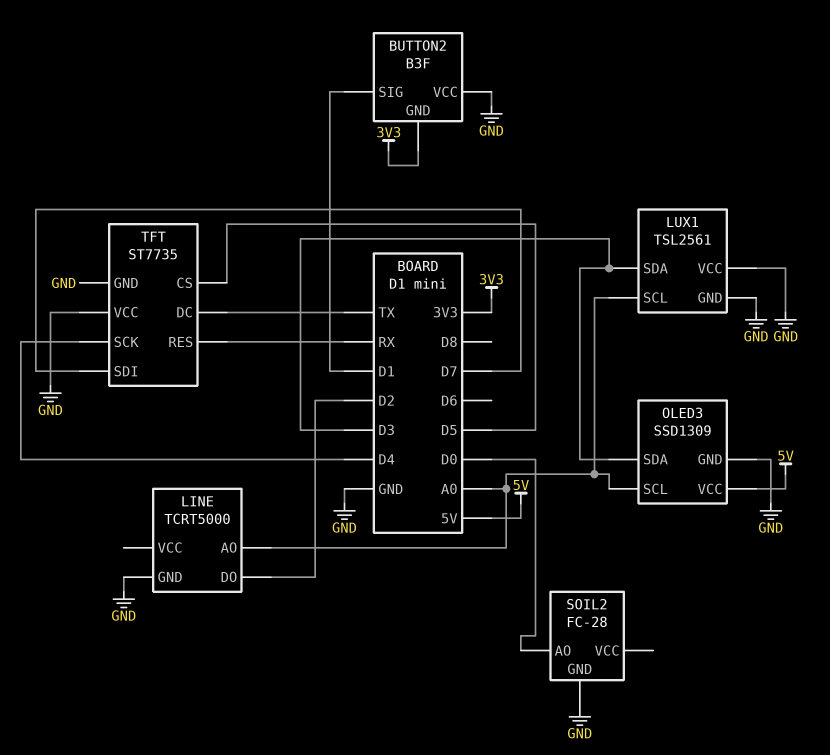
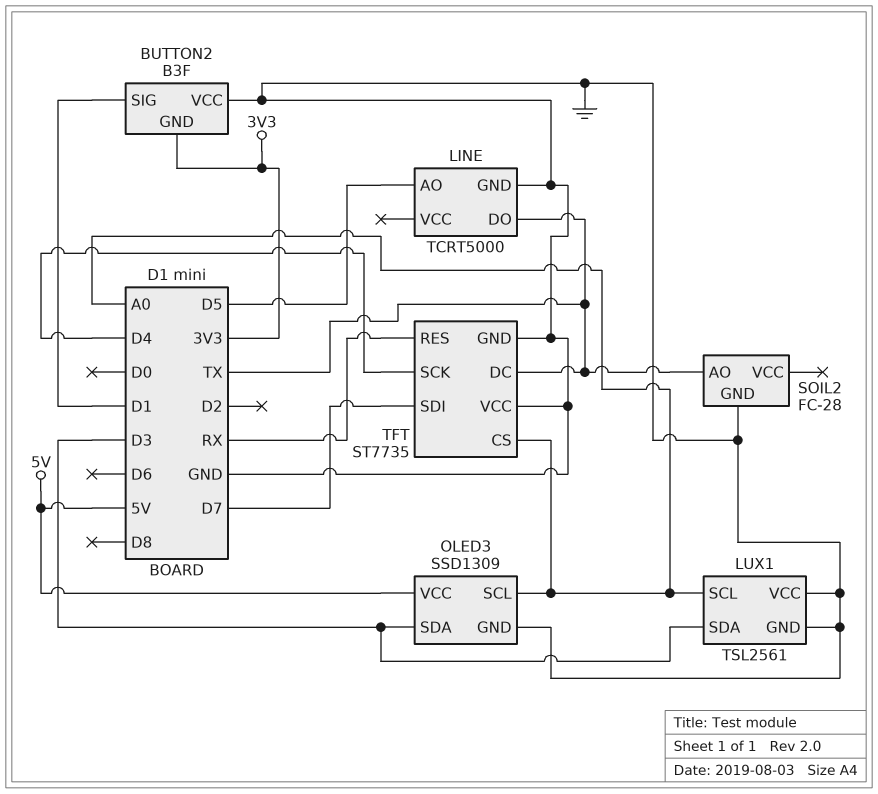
LINE pin AO: A0 -> D5
LINE pin DO: D2 -> TX
SOIL2 pin AO: D0 -> TX
TFT pin CS: D5 -> A0

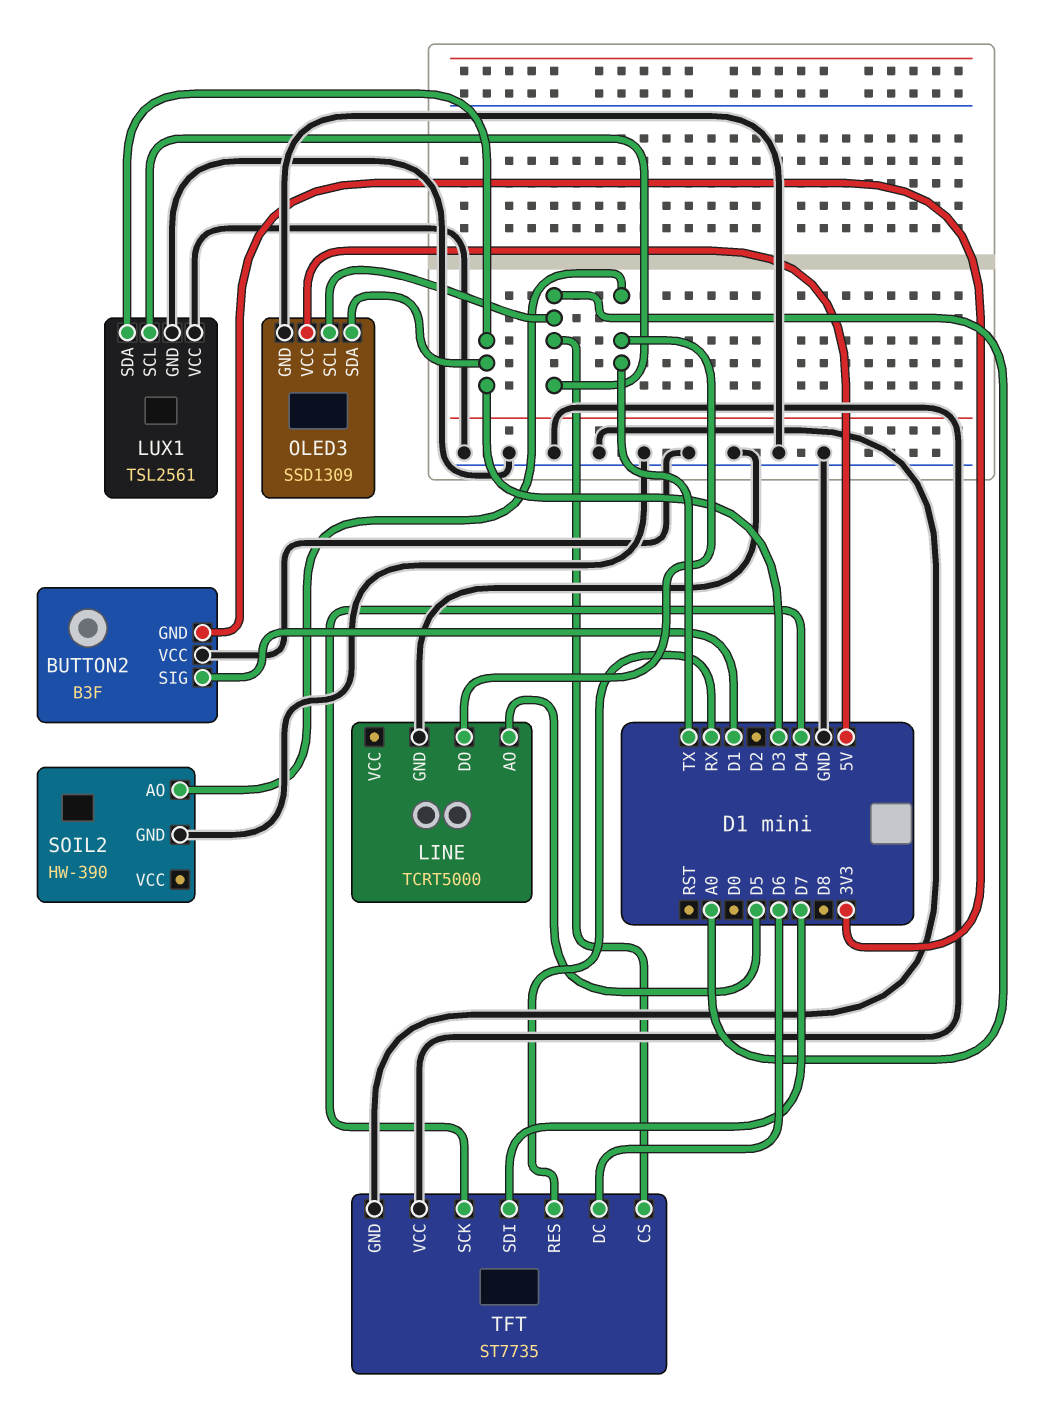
SOIL2: FC-28 -> HW-390
TFT pin DC: TX -> D6

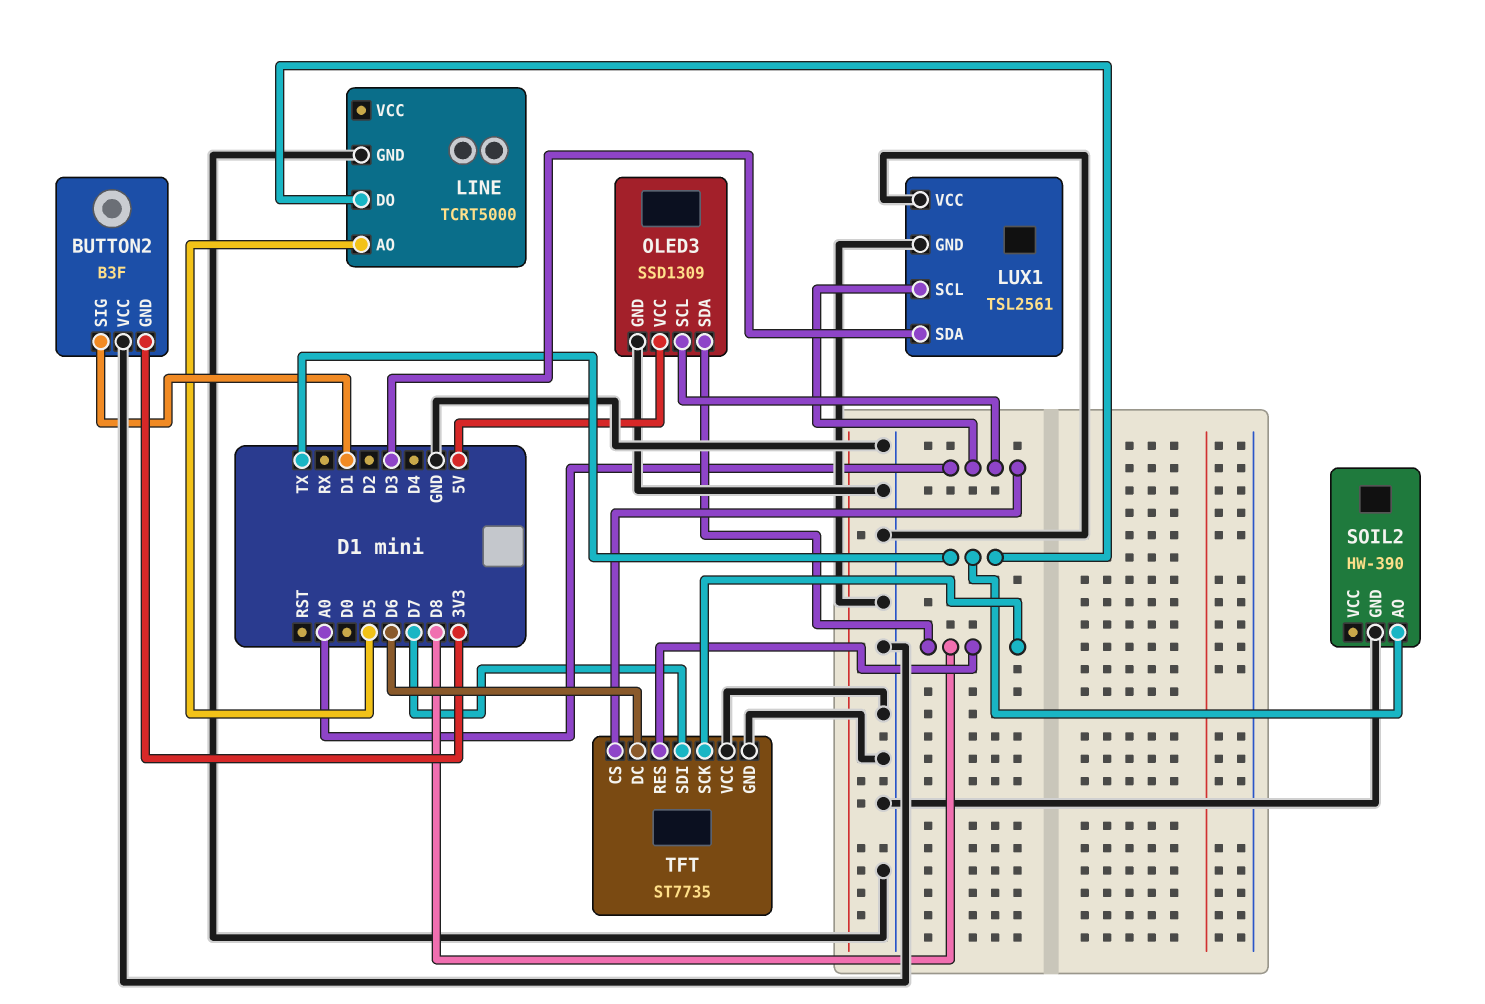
OLED3 pin SDA: D3 -> D8
TFT pin RES: RX -> D8
TFT pin SCK: D4 -> D8

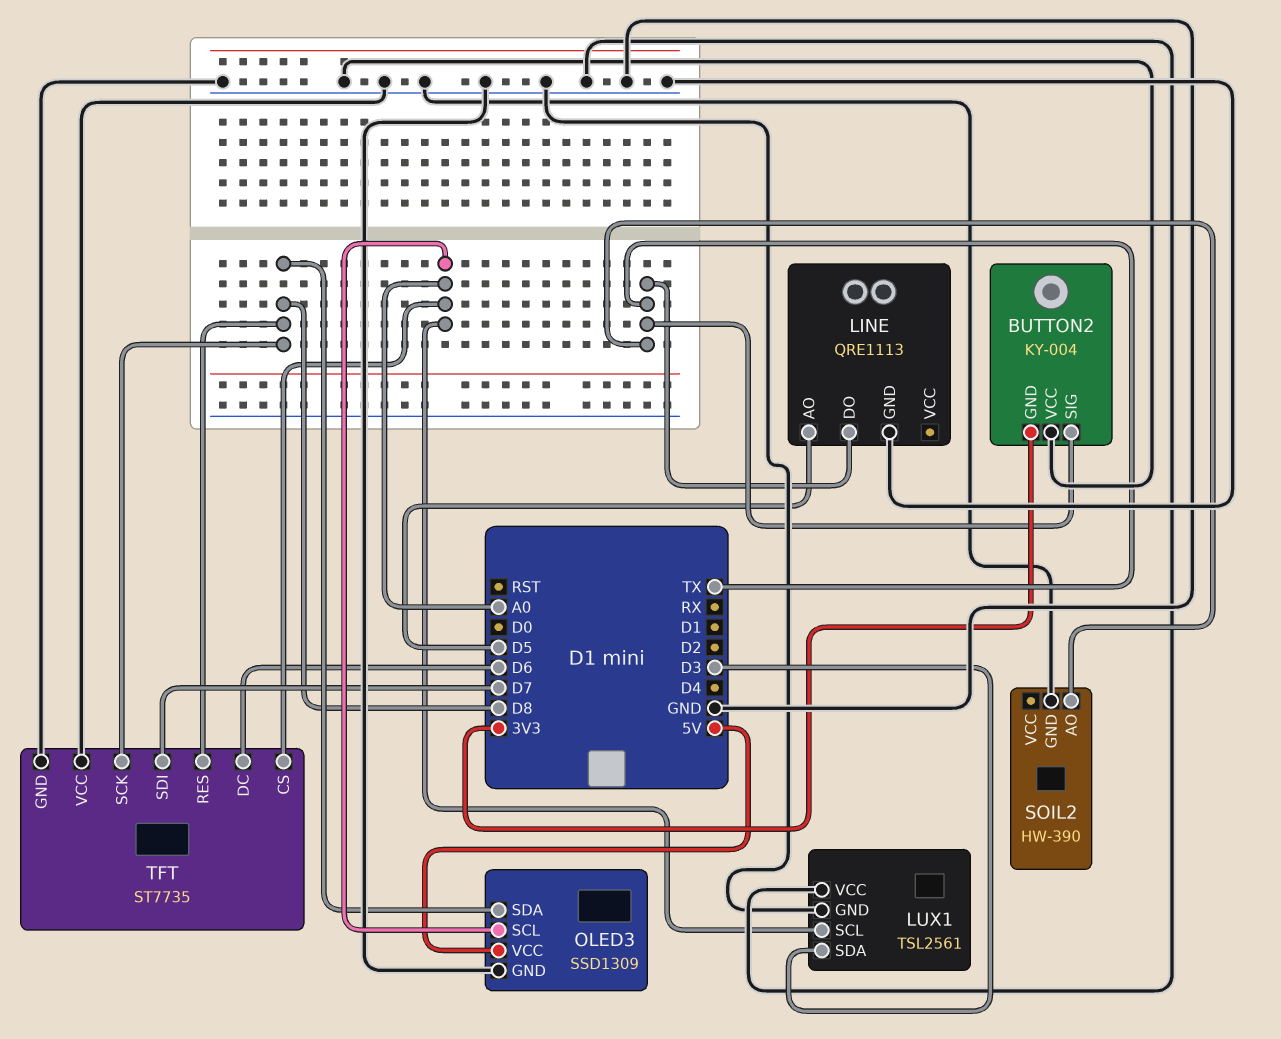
BUTTON2: B3F -> KY-004
BUTTON2 pin SIG: D1 -> TX
LINE: TCRT5000 -> QRE1113

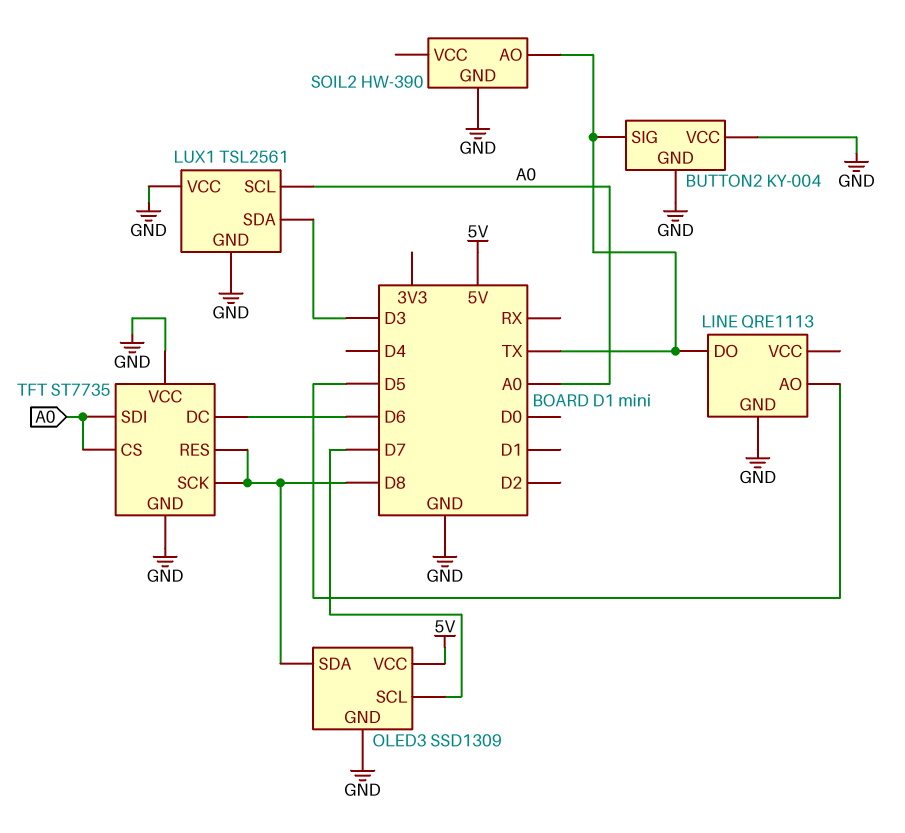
BUTTON2 pin GND: 3V3 -> GND
OLED3 pin SCL: A0 -> D7
TFT pin SDI: D7 -> A0

